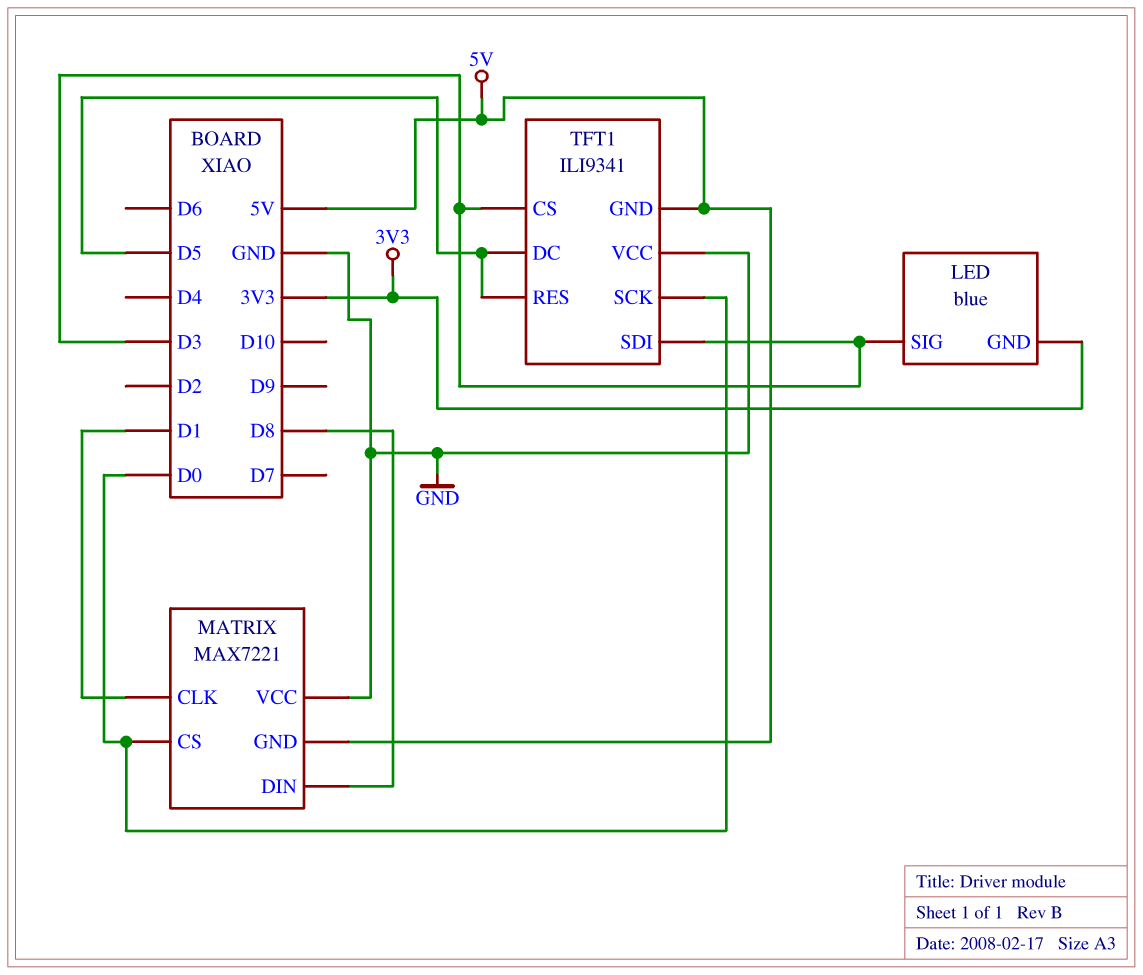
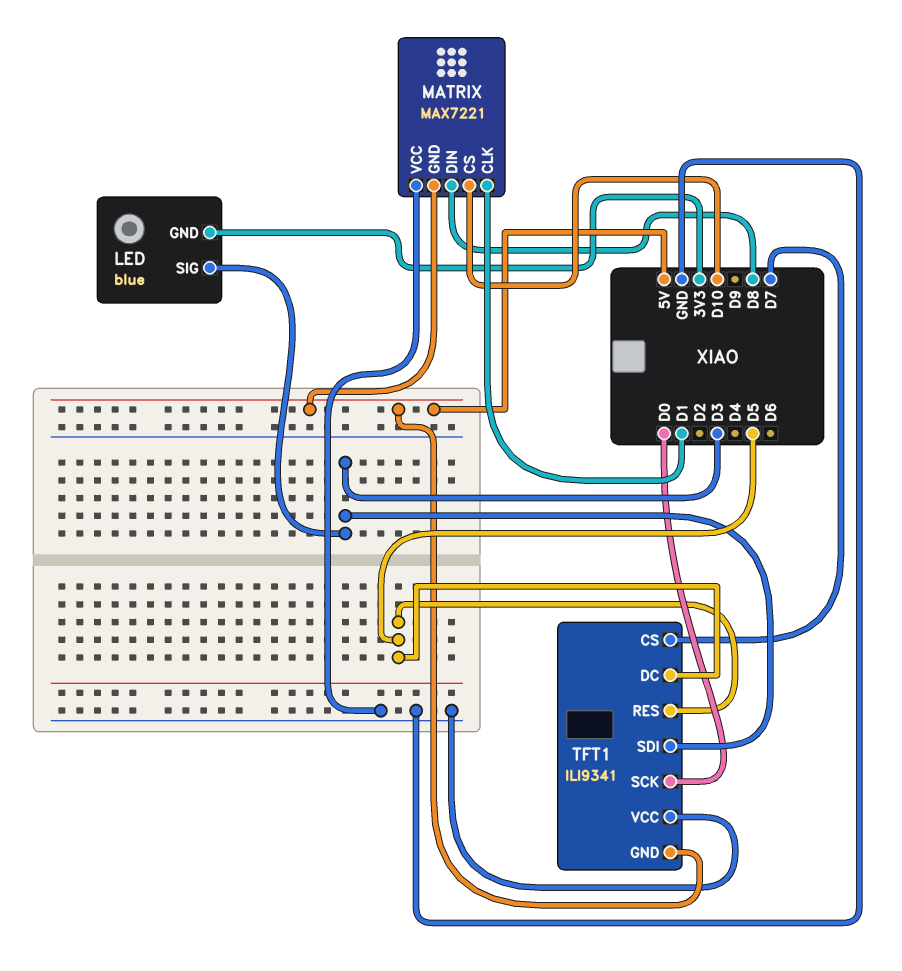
MATRIX pin CS: D0 -> D10
TFT1 pin CS: D3 -> D7

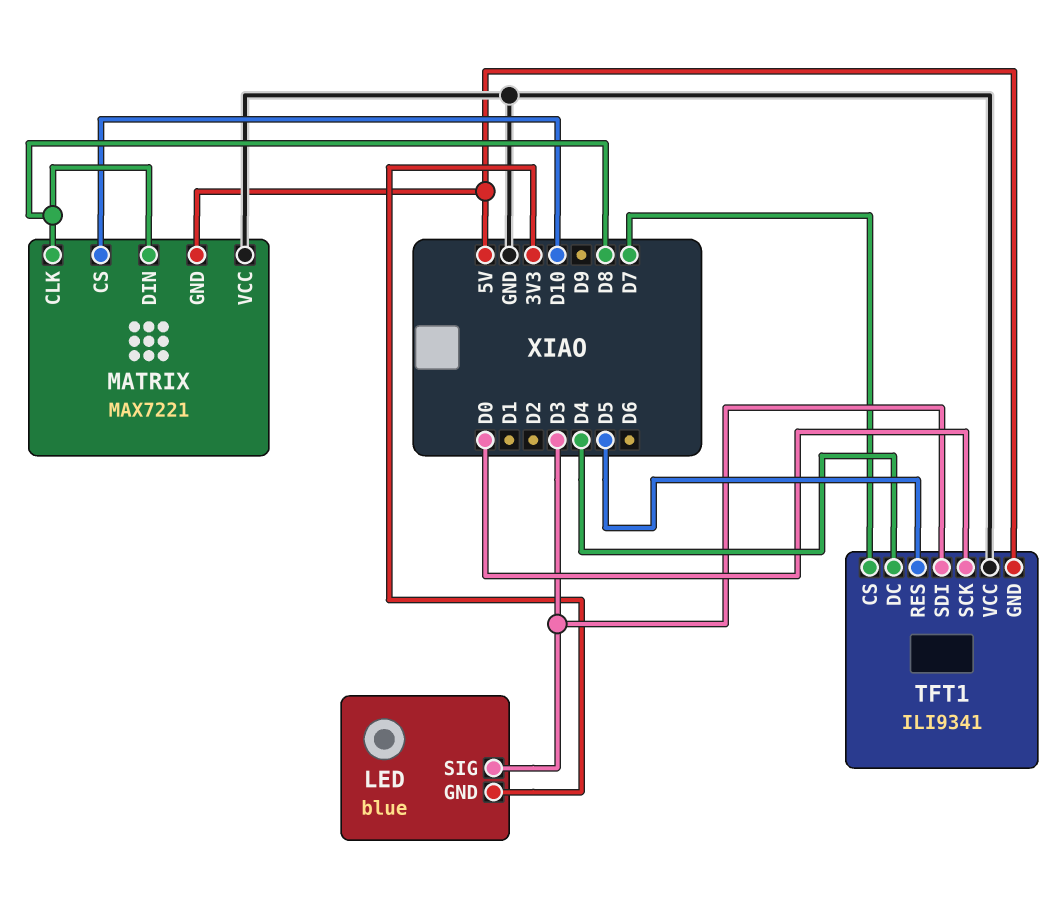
MATRIX pin CLK: D1 -> D8
TFT1 pin DC: D5 -> D4

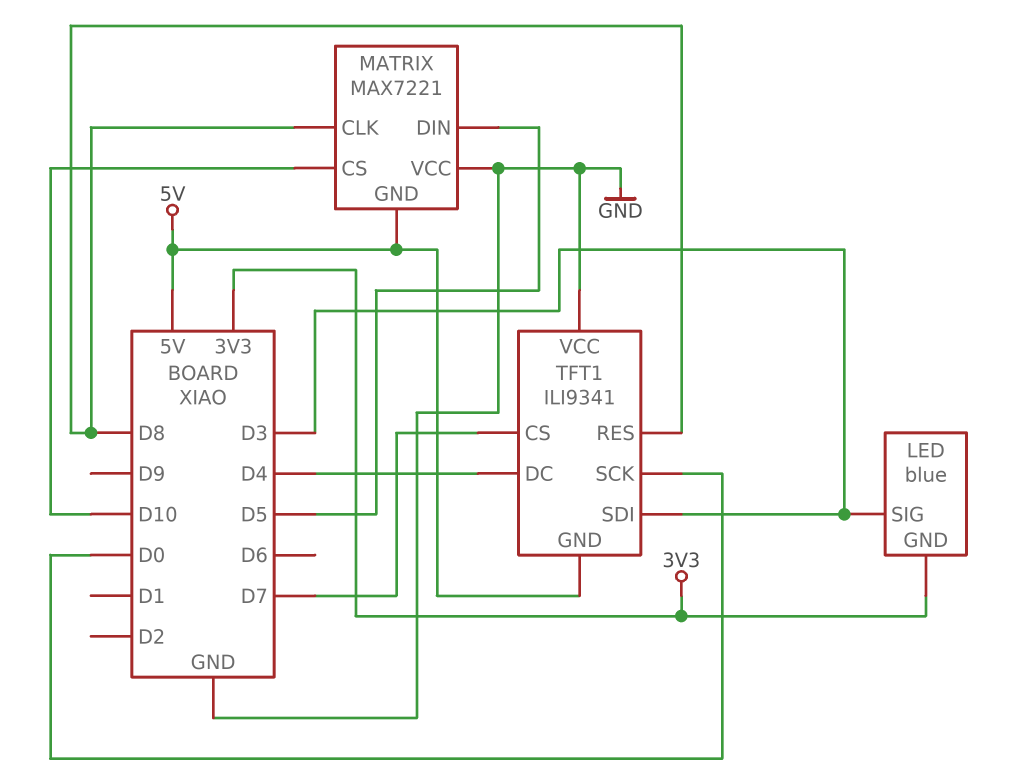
MATRIX pin DIN: D8 -> D5
TFT1 pin RES: D5 -> D8

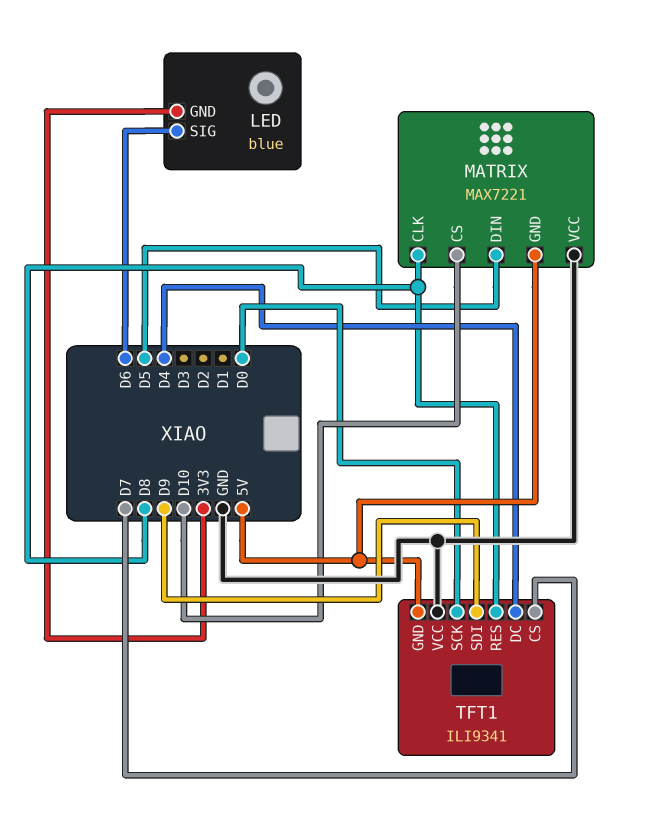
LED pin SIG: D3 -> D6
TFT1 pin SDI: D3 -> D9

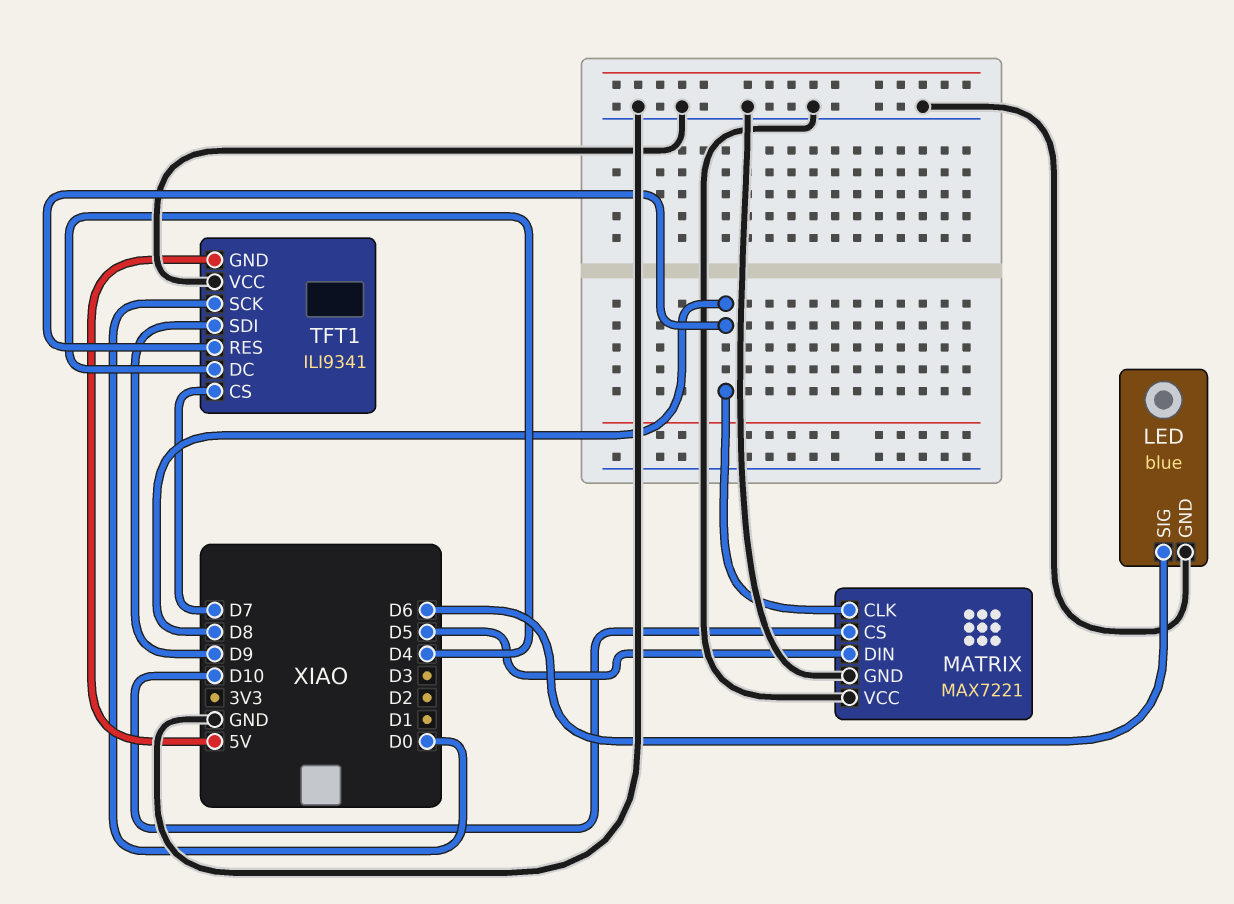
LED pin GND: 3V3 -> GND
MATRIX pin GND: 5V -> GND

